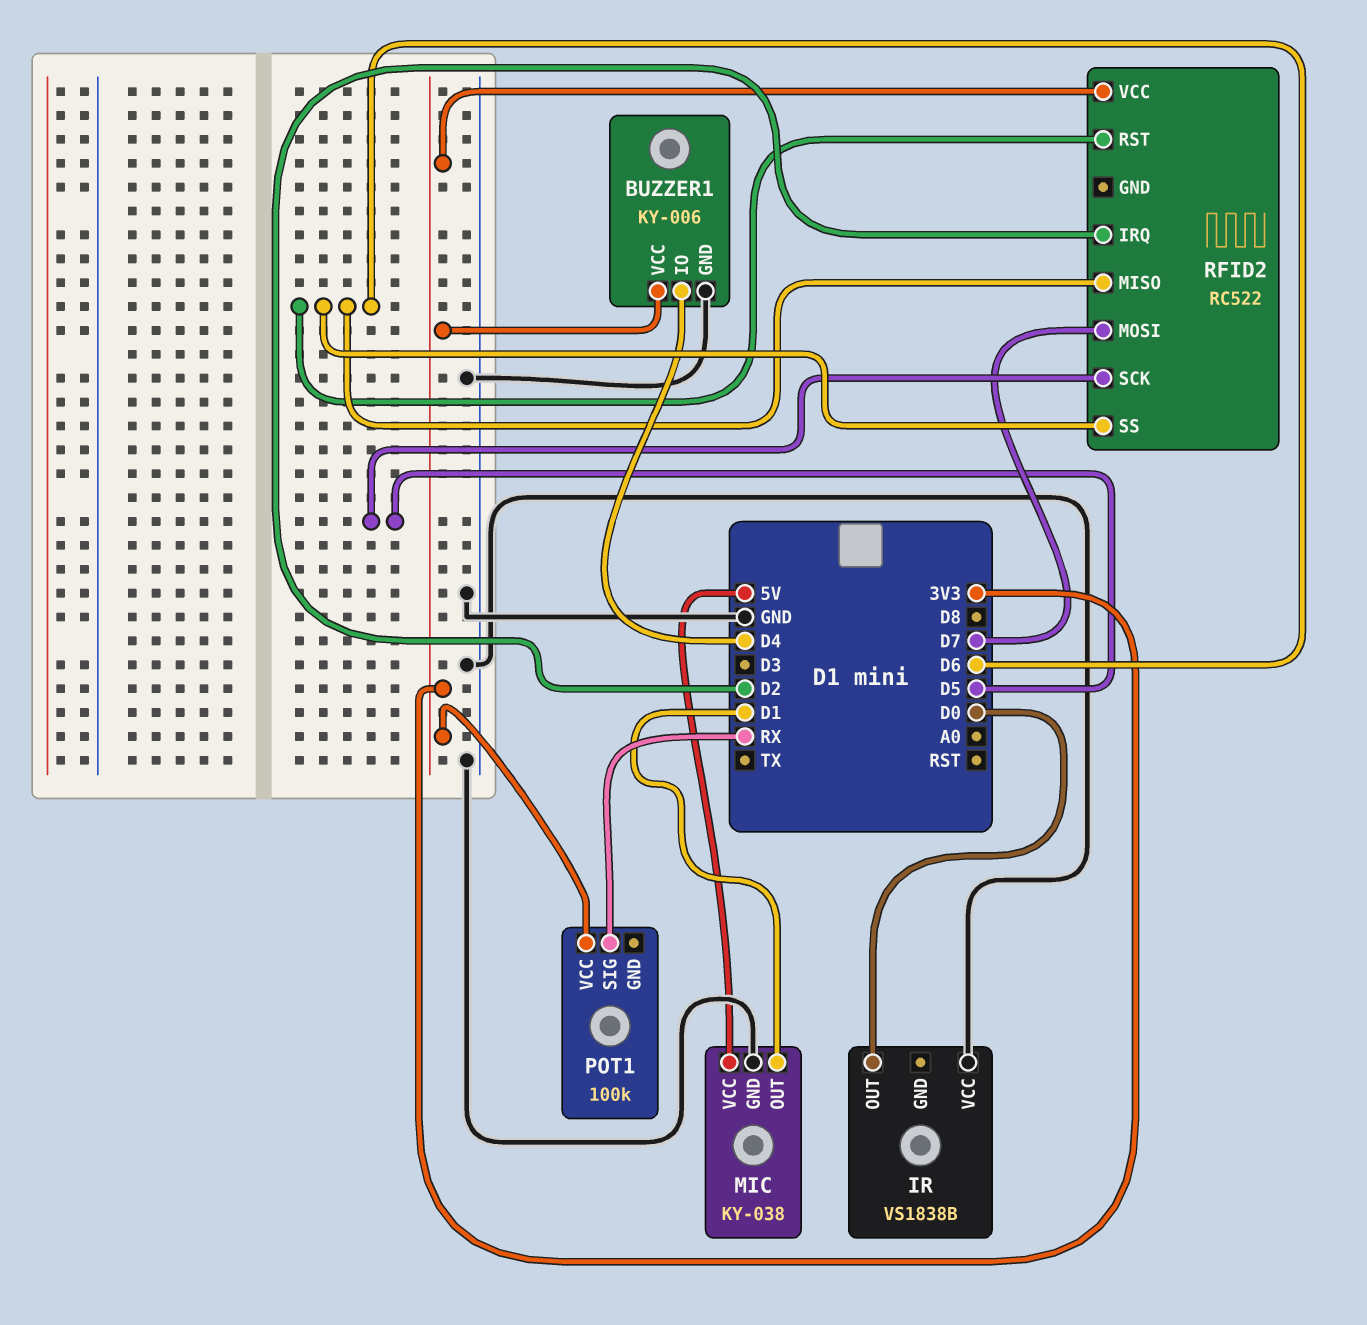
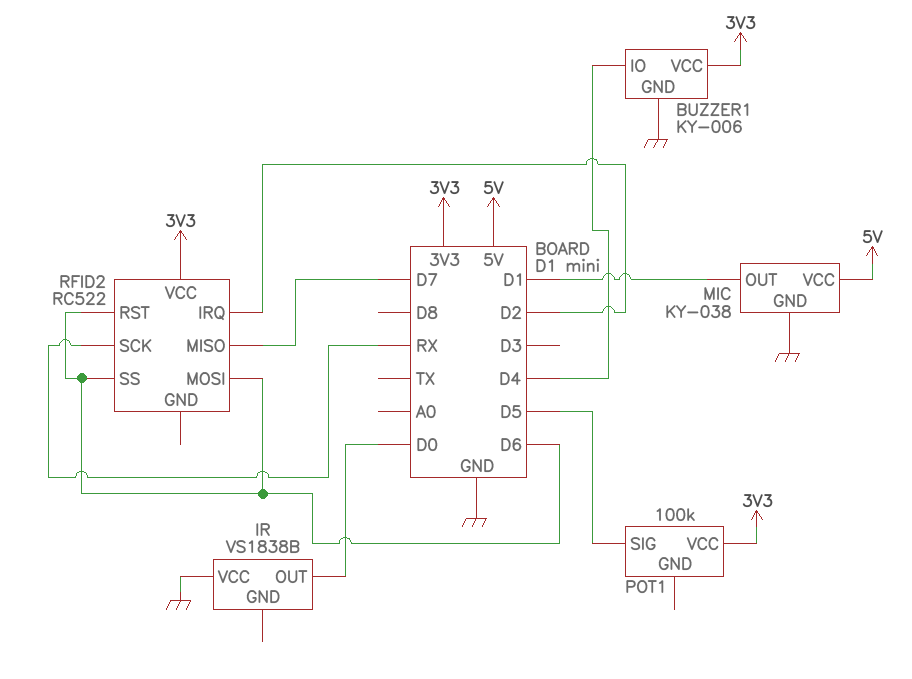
POT1 pin SIG: RX -> D5
RFID2 pin MISO: D6 -> D7
RFID2 pin MOSI: D7 -> D6
RFID2 pin SCK: D5 -> RX

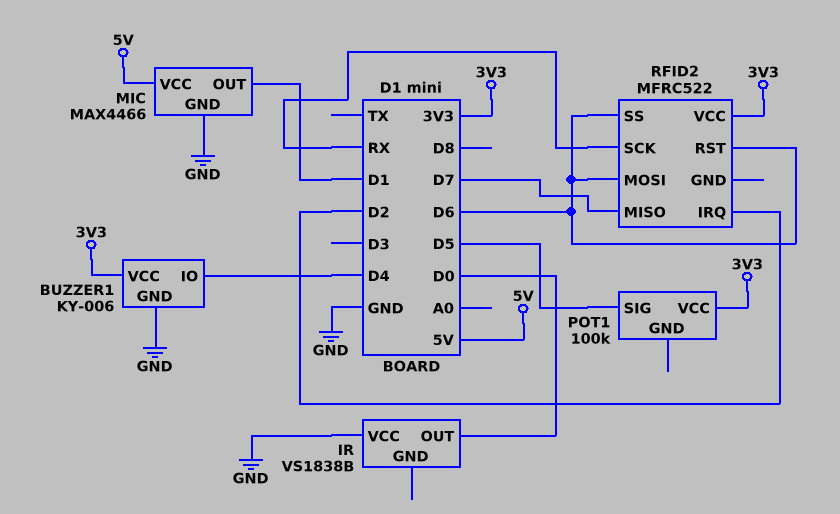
MIC: KY-038 -> MAX4466
RFID2: RC522 -> MFRC522

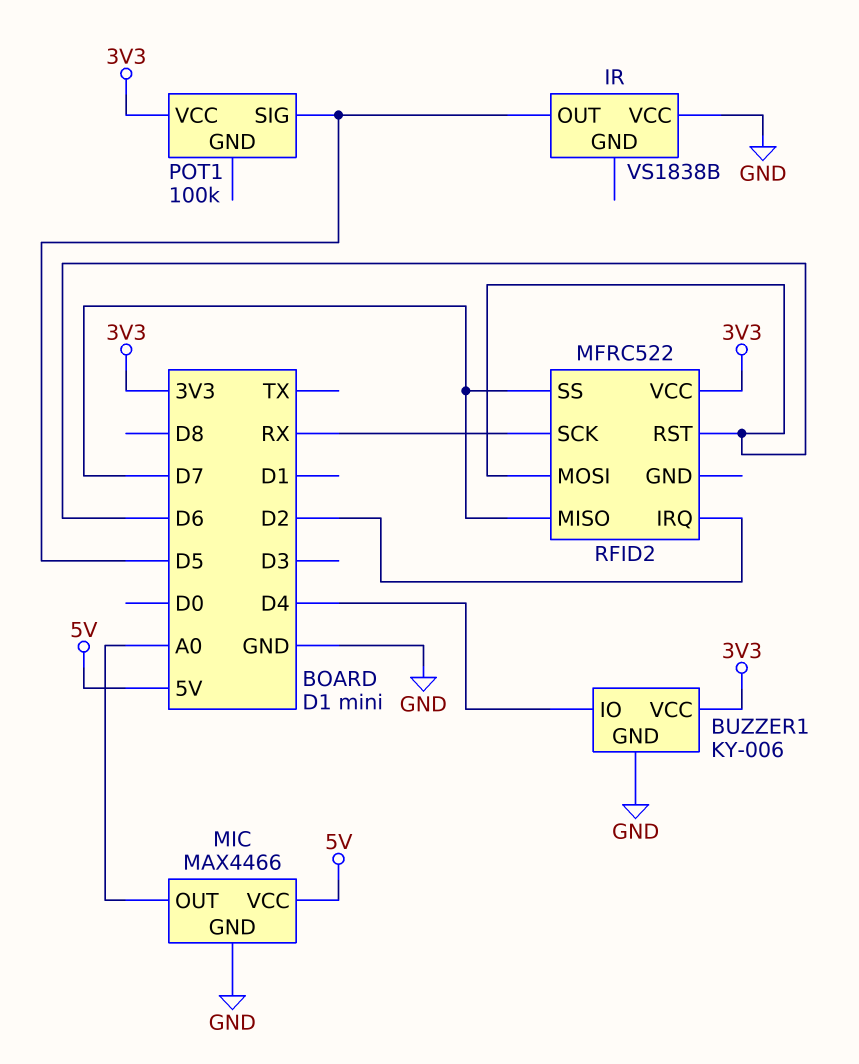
IR pin OUT: D0 -> D5
MIC pin OUT: D1 -> A0
RFID2 pin SS: D6 -> D7

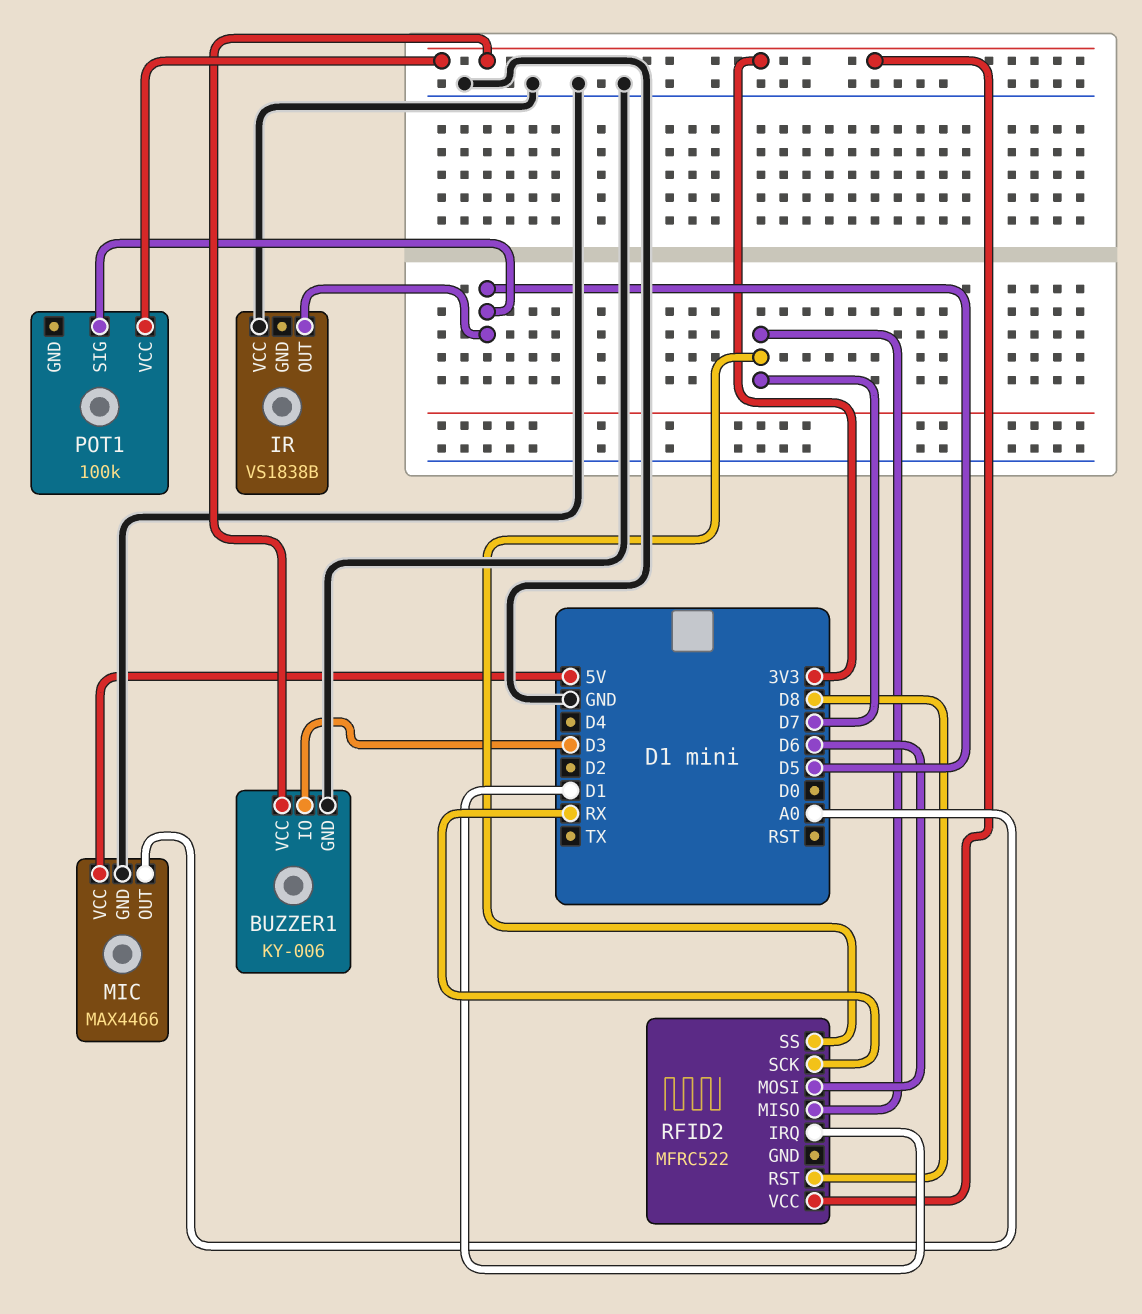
BUZZER1 pin IO: D4 -> D3
RFID2 pin IRQ: D2 -> D1
RFID2 pin RST: D6 -> D8

